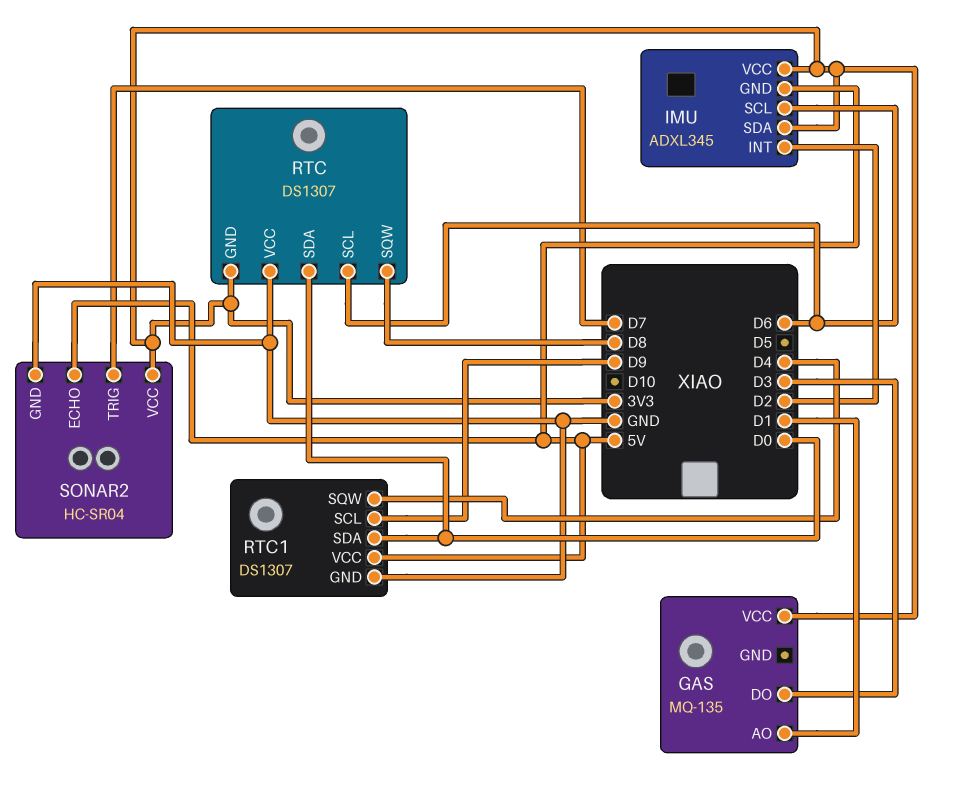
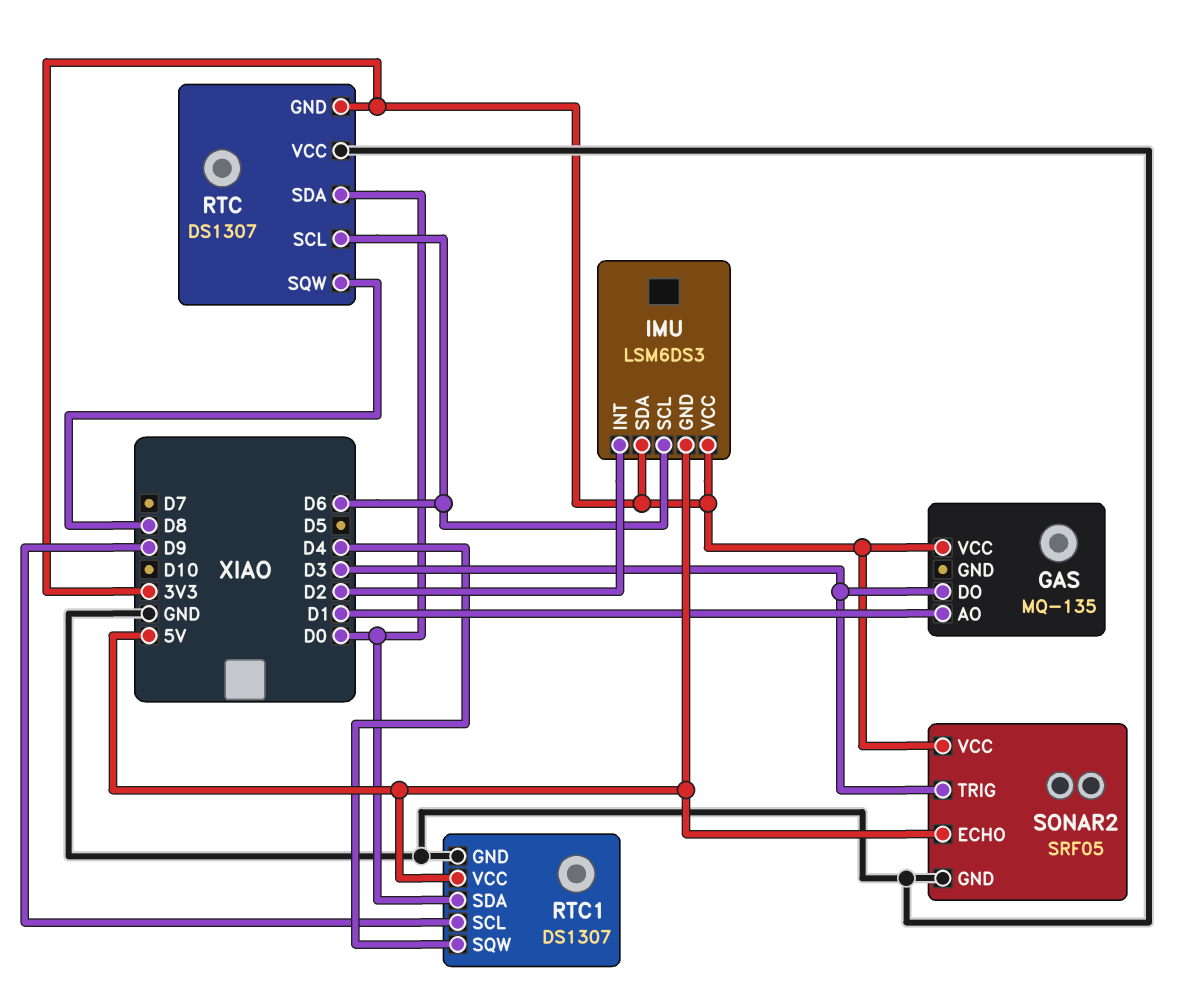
IMU: ADXL345 -> LSM6DS3
SONAR2: HC-SR04 -> SRF05
SONAR2 pin TRIG: D7 -> D3

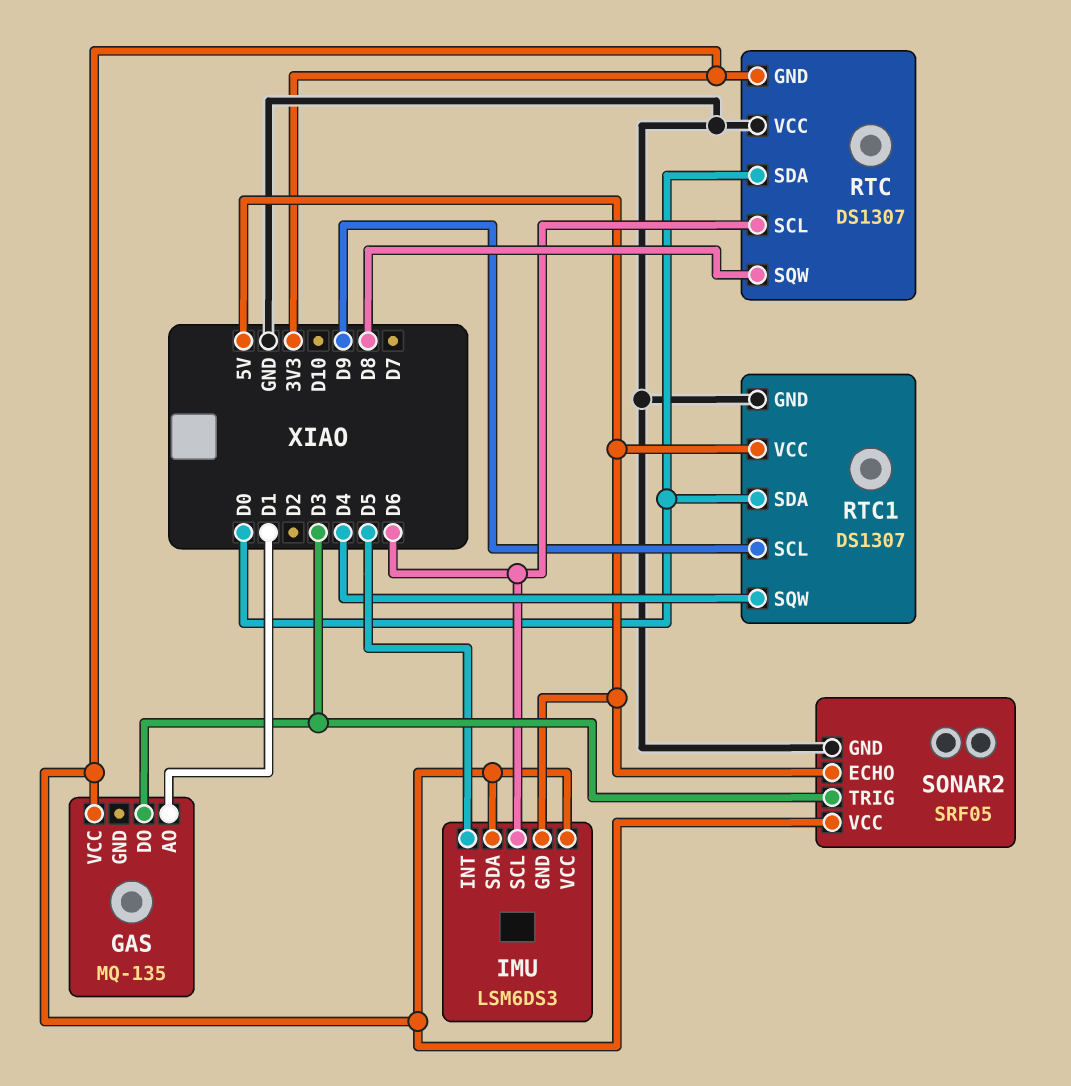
IMU pin INT: D2 -> D5

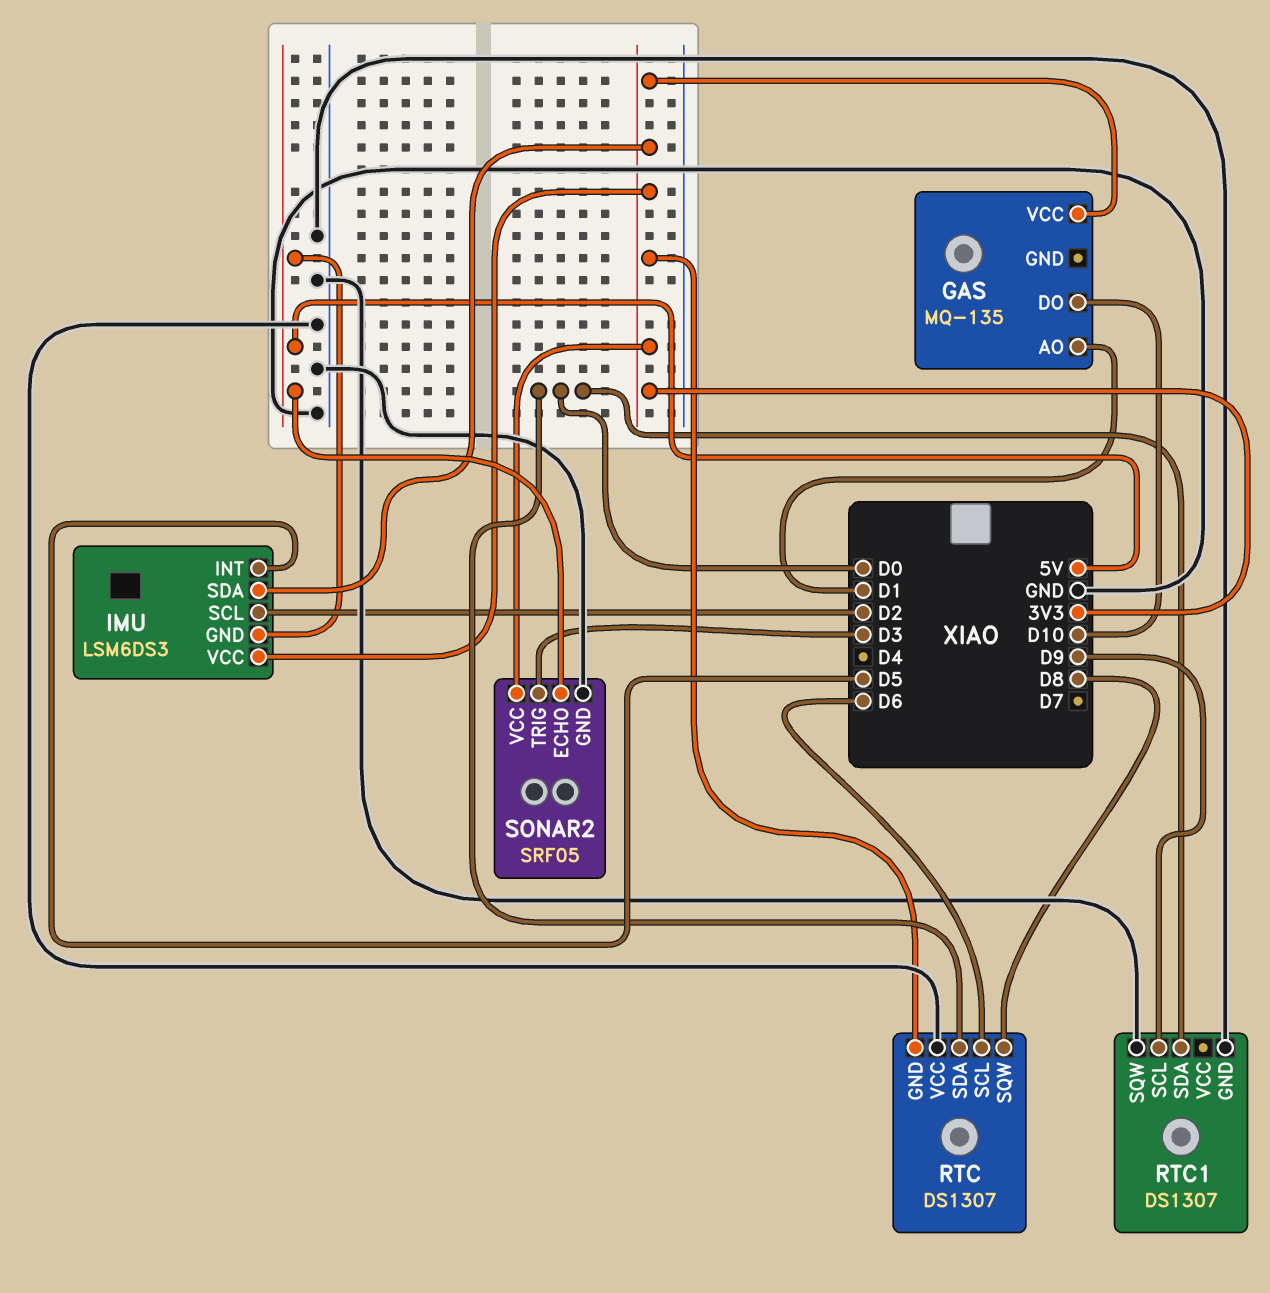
GAS pin DO: D3 -> D10
IMU pin SCL: D6 -> D2
RTC1 pin SQW: D4 -> GND
RTC1 pin VCC: 5V -> none

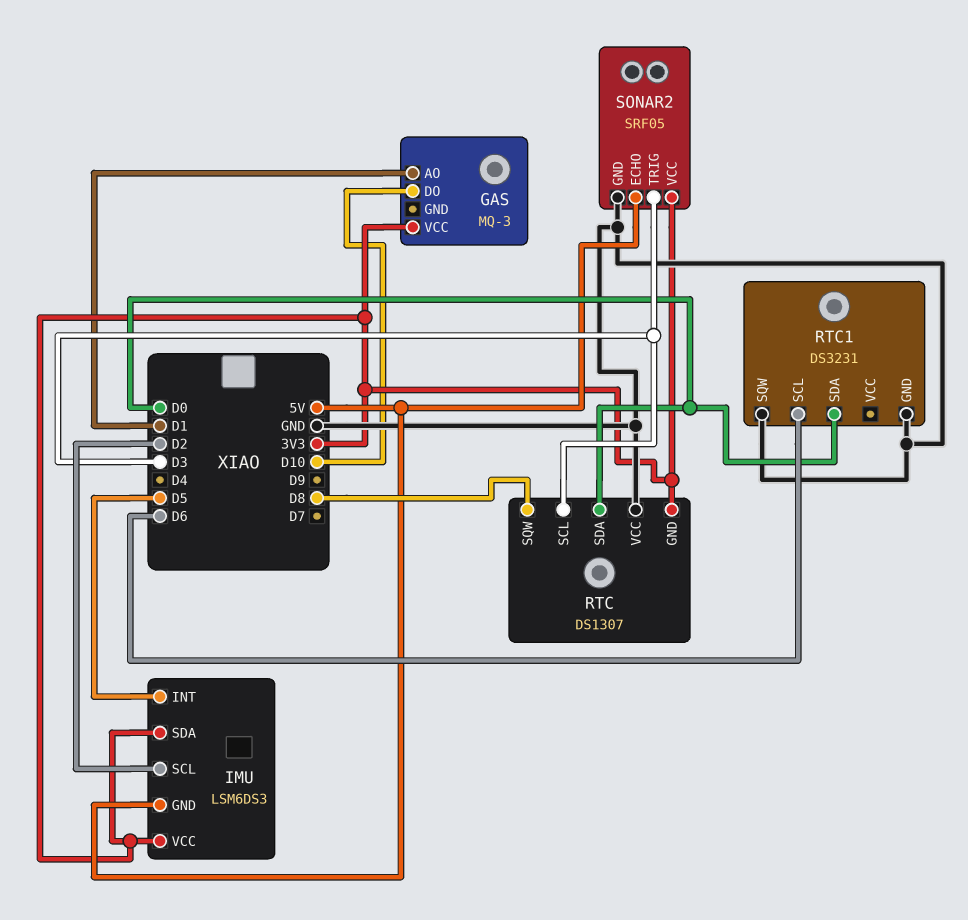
GAS: MQ-135 -> MQ-3
RTC pin SCL: D6 -> D3
RTC1: DS1307 -> DS3231
RTC1 pin SCL: D9 -> D6

